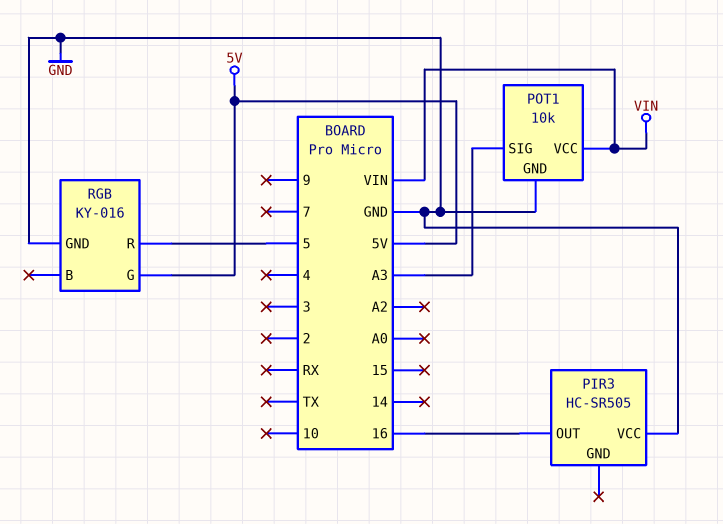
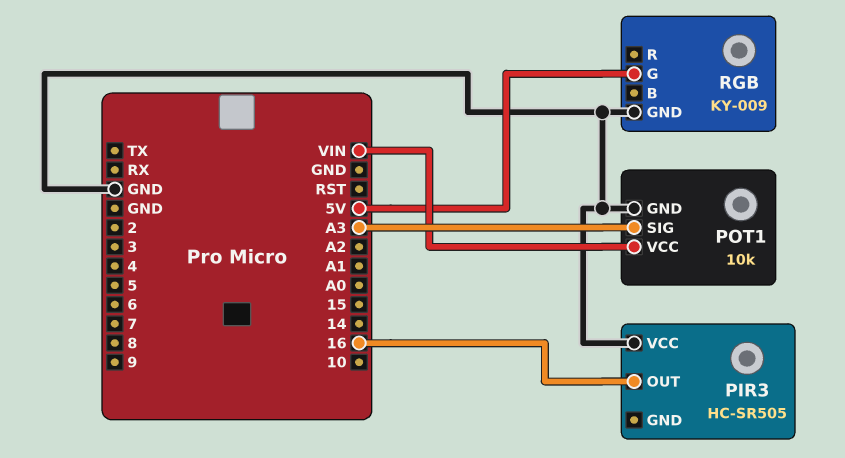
RGB: KY-016 -> KY-009
RGB pin R: 5 -> none

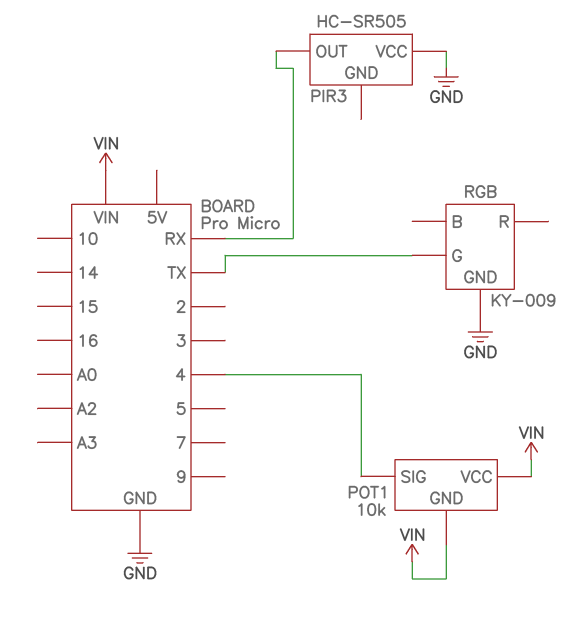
PIR3 pin OUT: 16 -> RX
POT1 pin GND: GND -> VIN
POT1 pin SIG: A3 -> 4
RGB pin G: 5V -> TX

